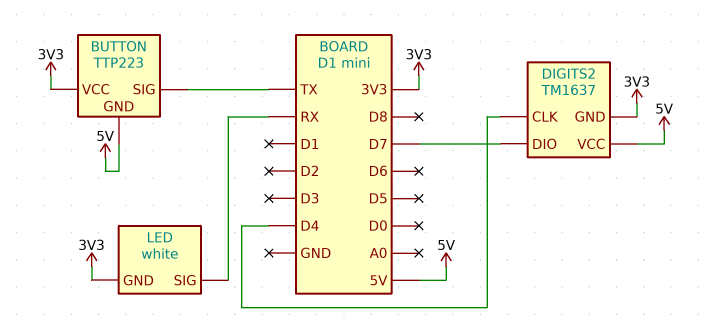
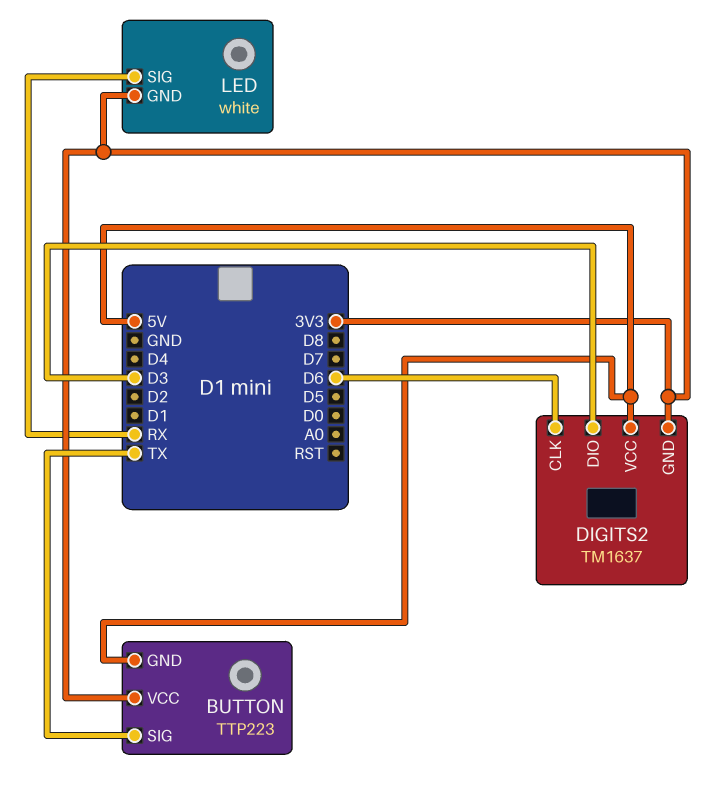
DIGITS2 pin CLK: D4 -> D6
DIGITS2 pin DIO: D7 -> D3

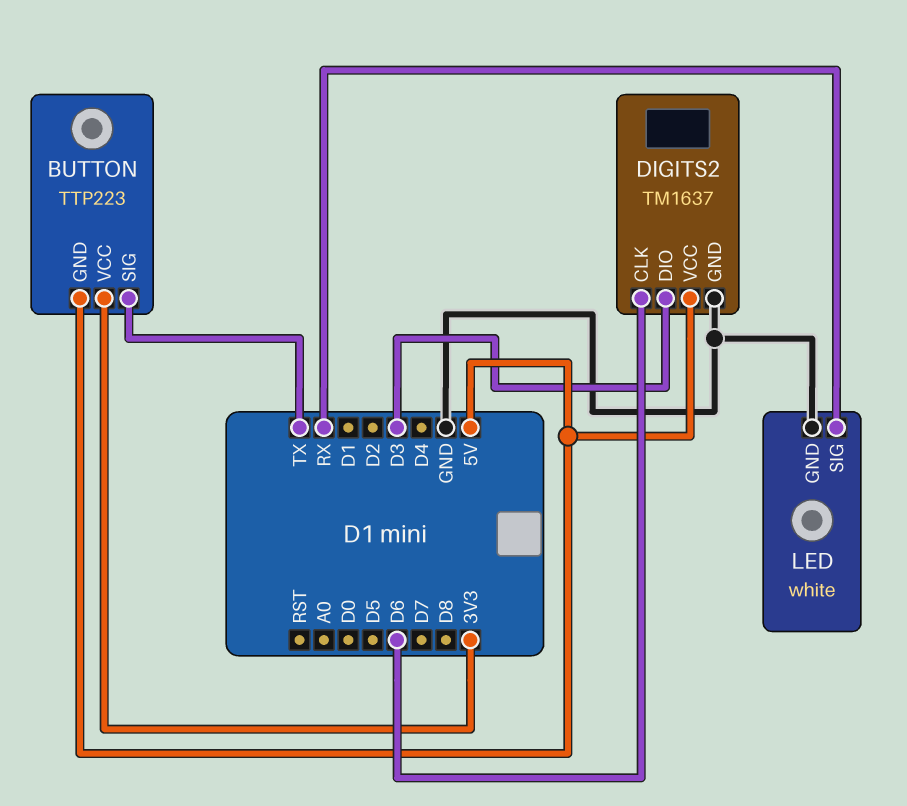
DIGITS2 pin GND: 3V3 -> GND
LED pin GND: 3V3 -> GND

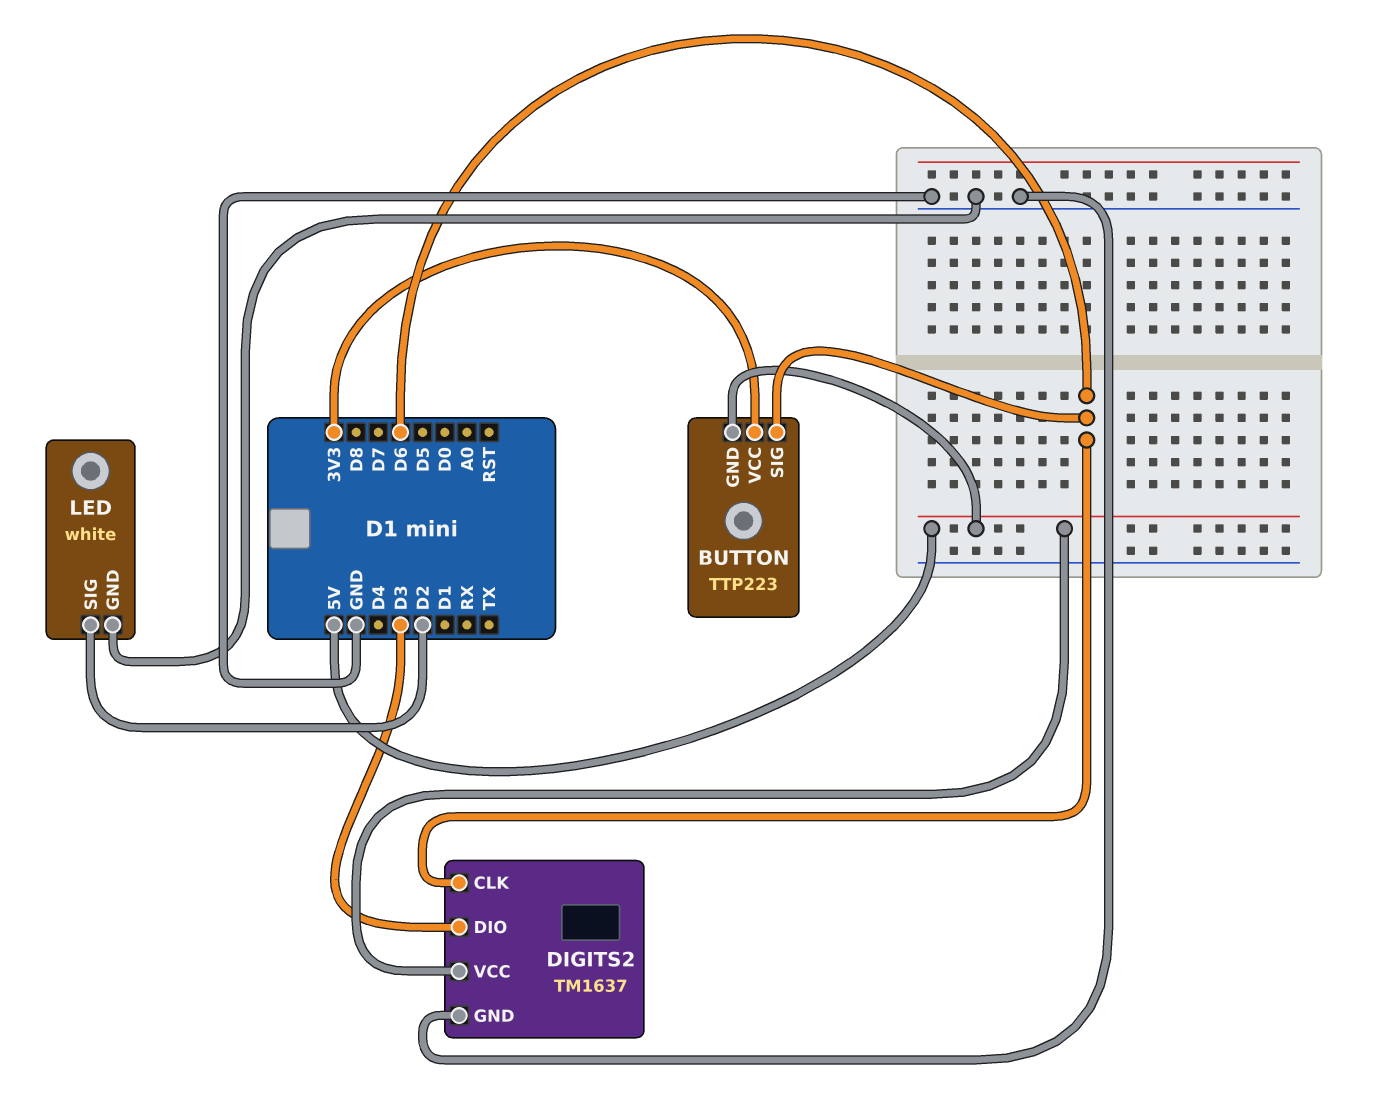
BUTTON pin SIG: TX -> D6
LED pin SIG: RX -> D2

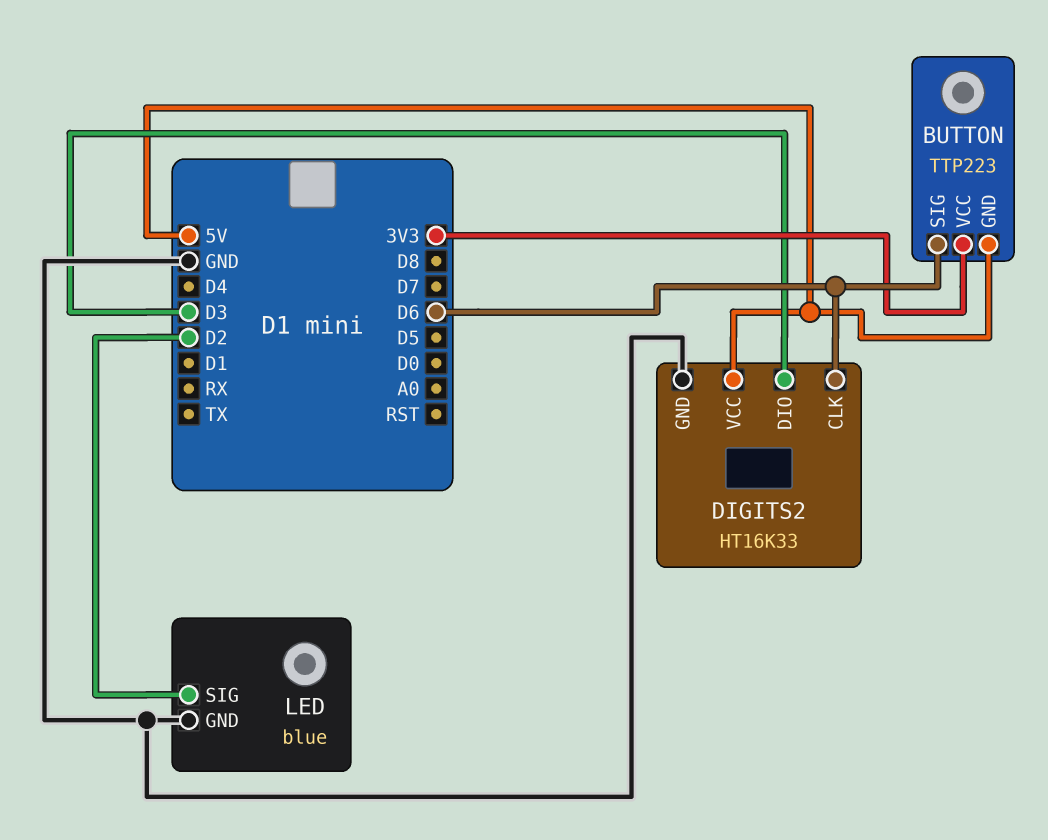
DIGITS2: TM1637 -> HT16K33
LED: white -> blue

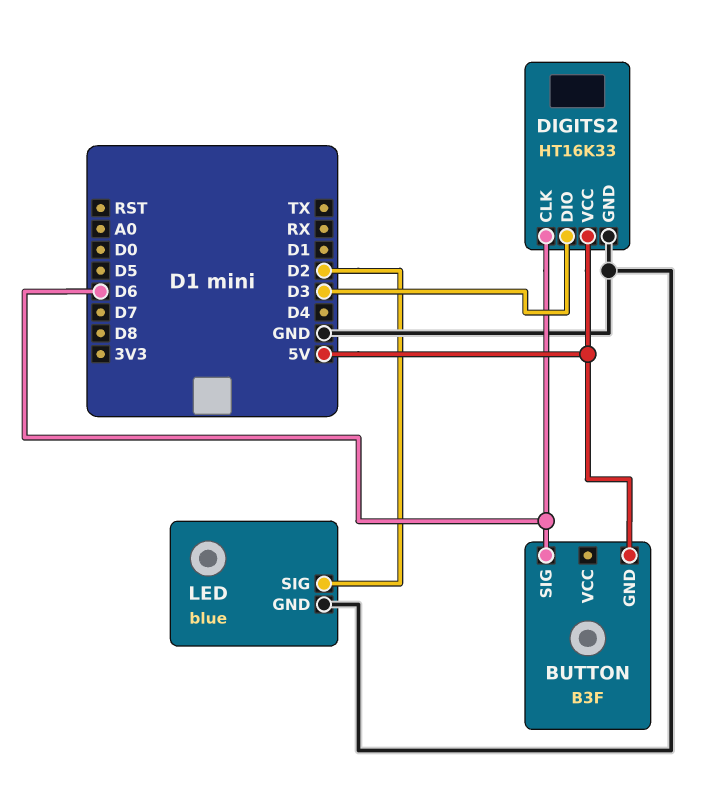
BUTTON: TTP223 -> B3F
BUTTON pin VCC: 3V3 -> none

